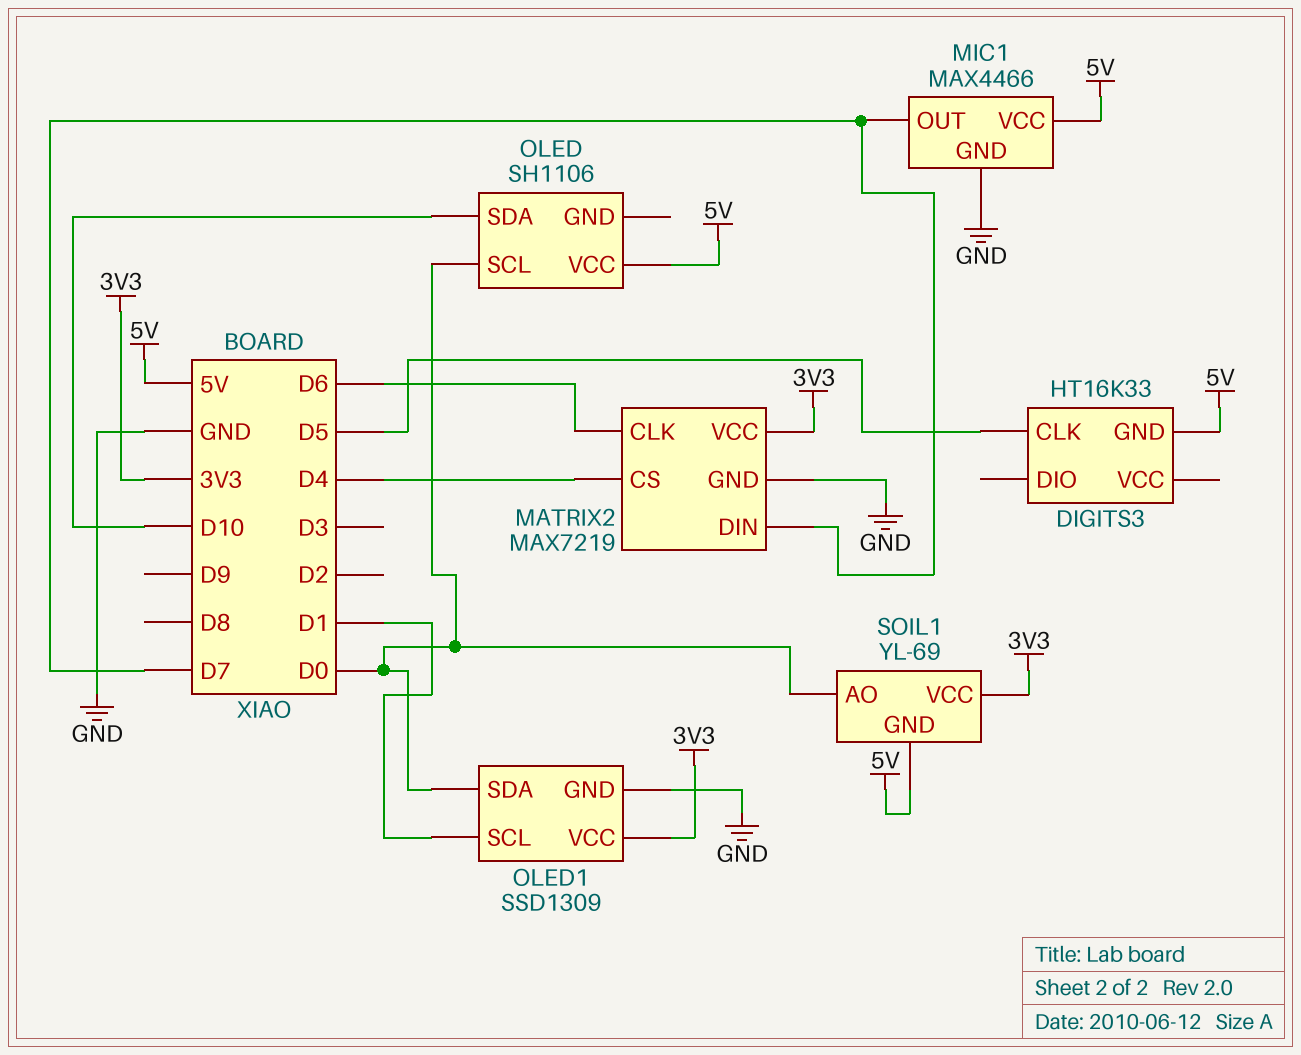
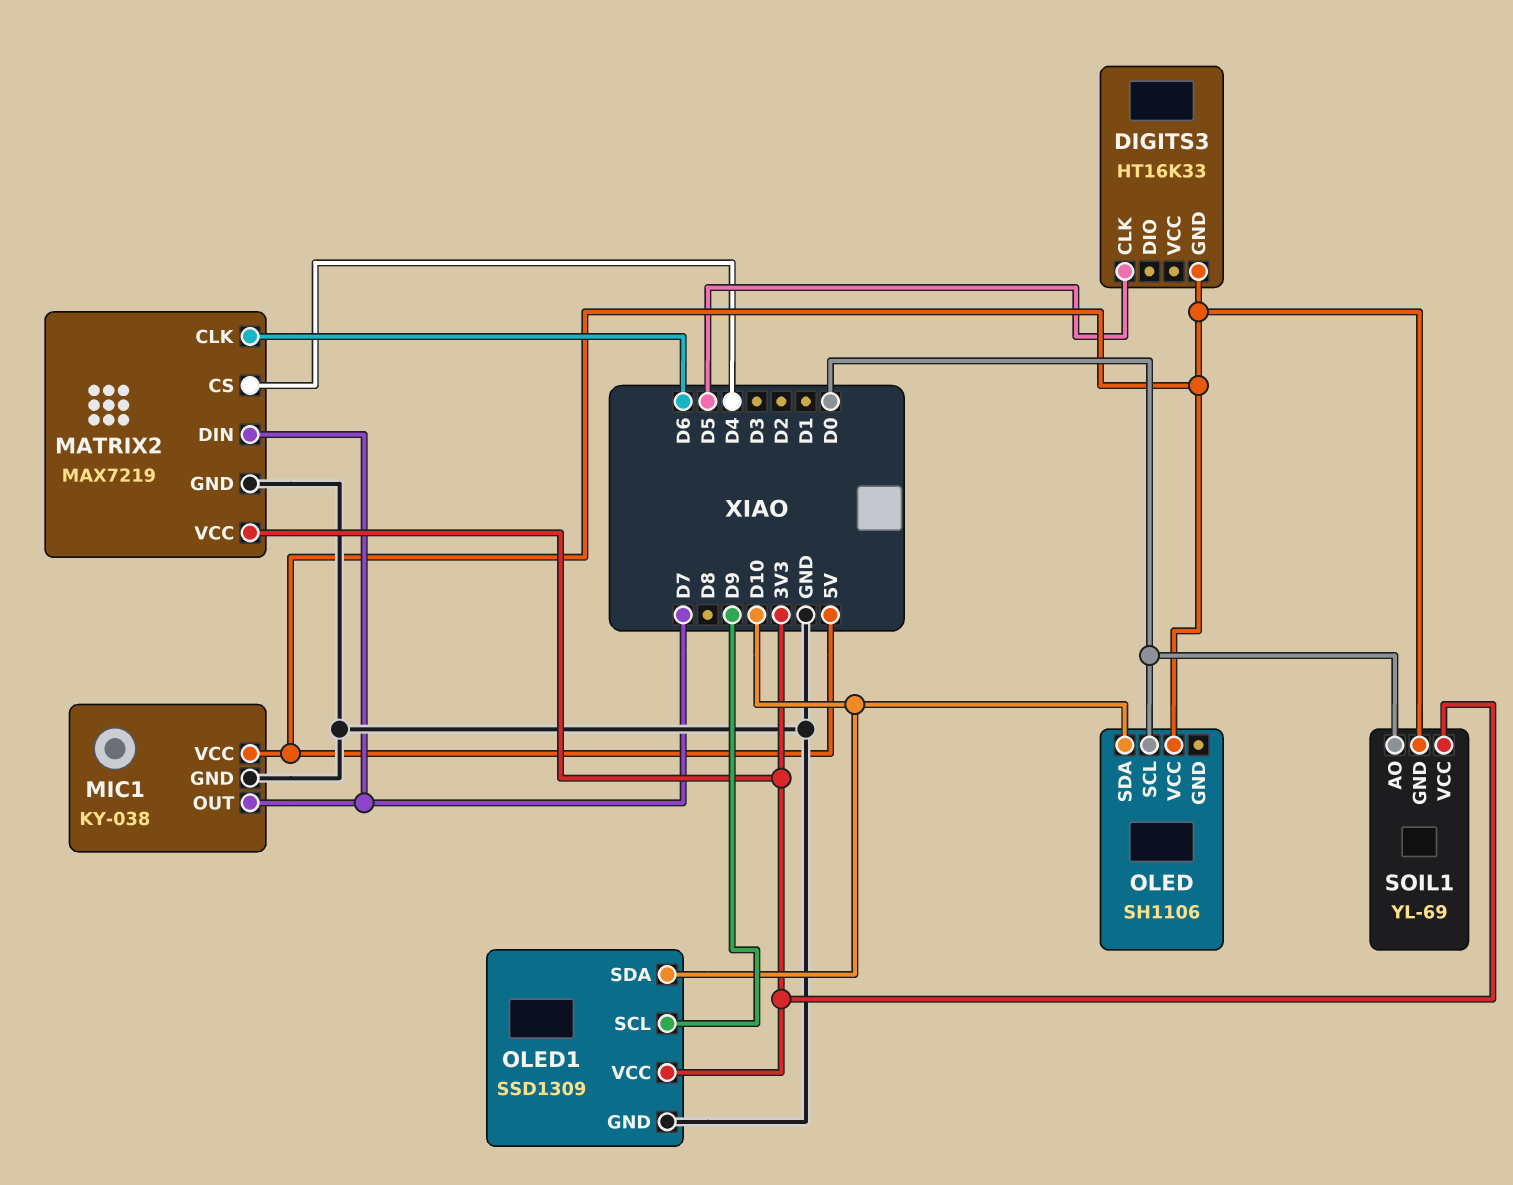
MIC1: MAX4466 -> KY-038
OLED1 pin SCL: D1 -> D9
OLED1 pin SDA: D0 -> D10

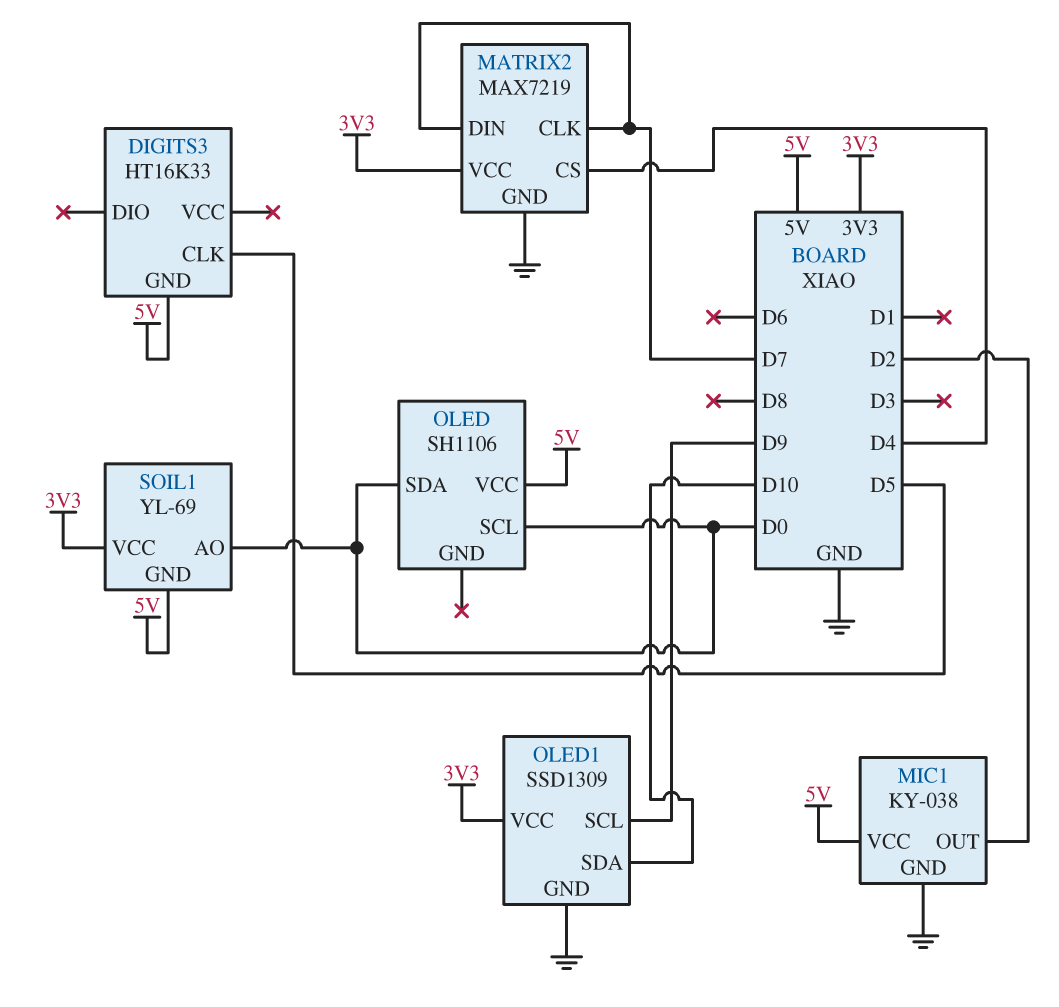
MATRIX2 pin CLK: D6 -> D7
MIC1 pin OUT: D7 -> D2
OLED pin SDA: D10 -> D0

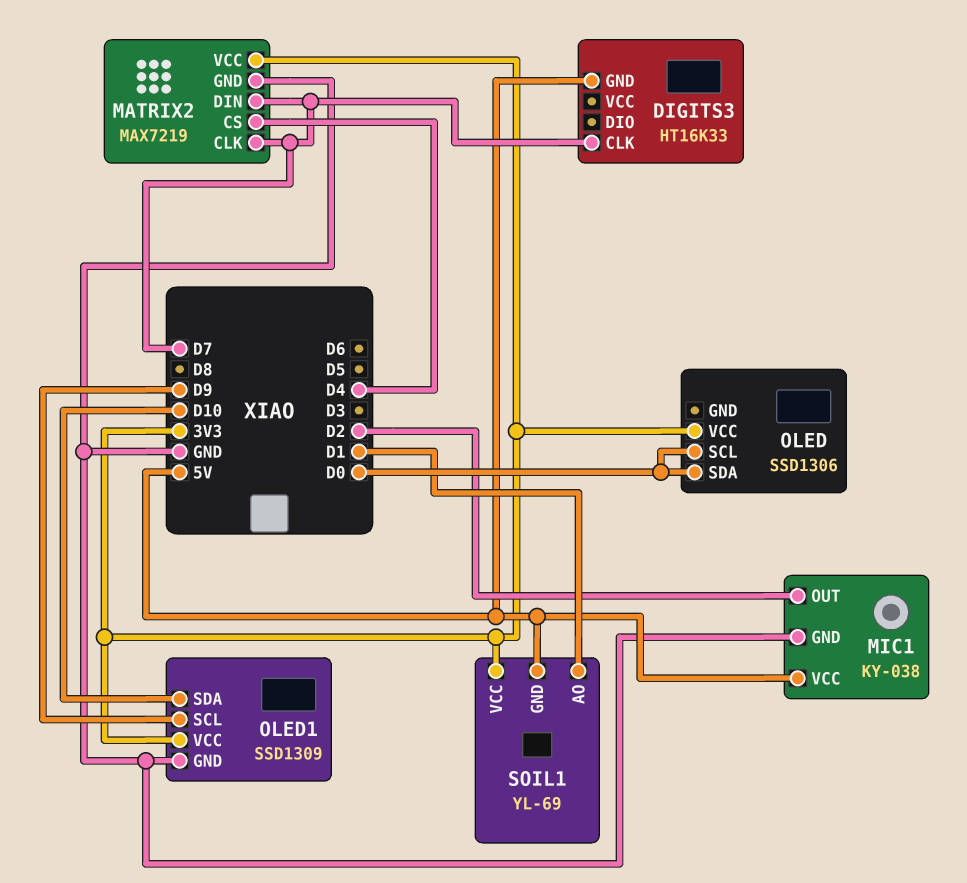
DIGITS3 pin CLK: D5 -> D7
OLED: SH1106 -> SSD1306
OLED pin VCC: 5V -> 3V3
SOIL1 pin AO: D0 -> D1

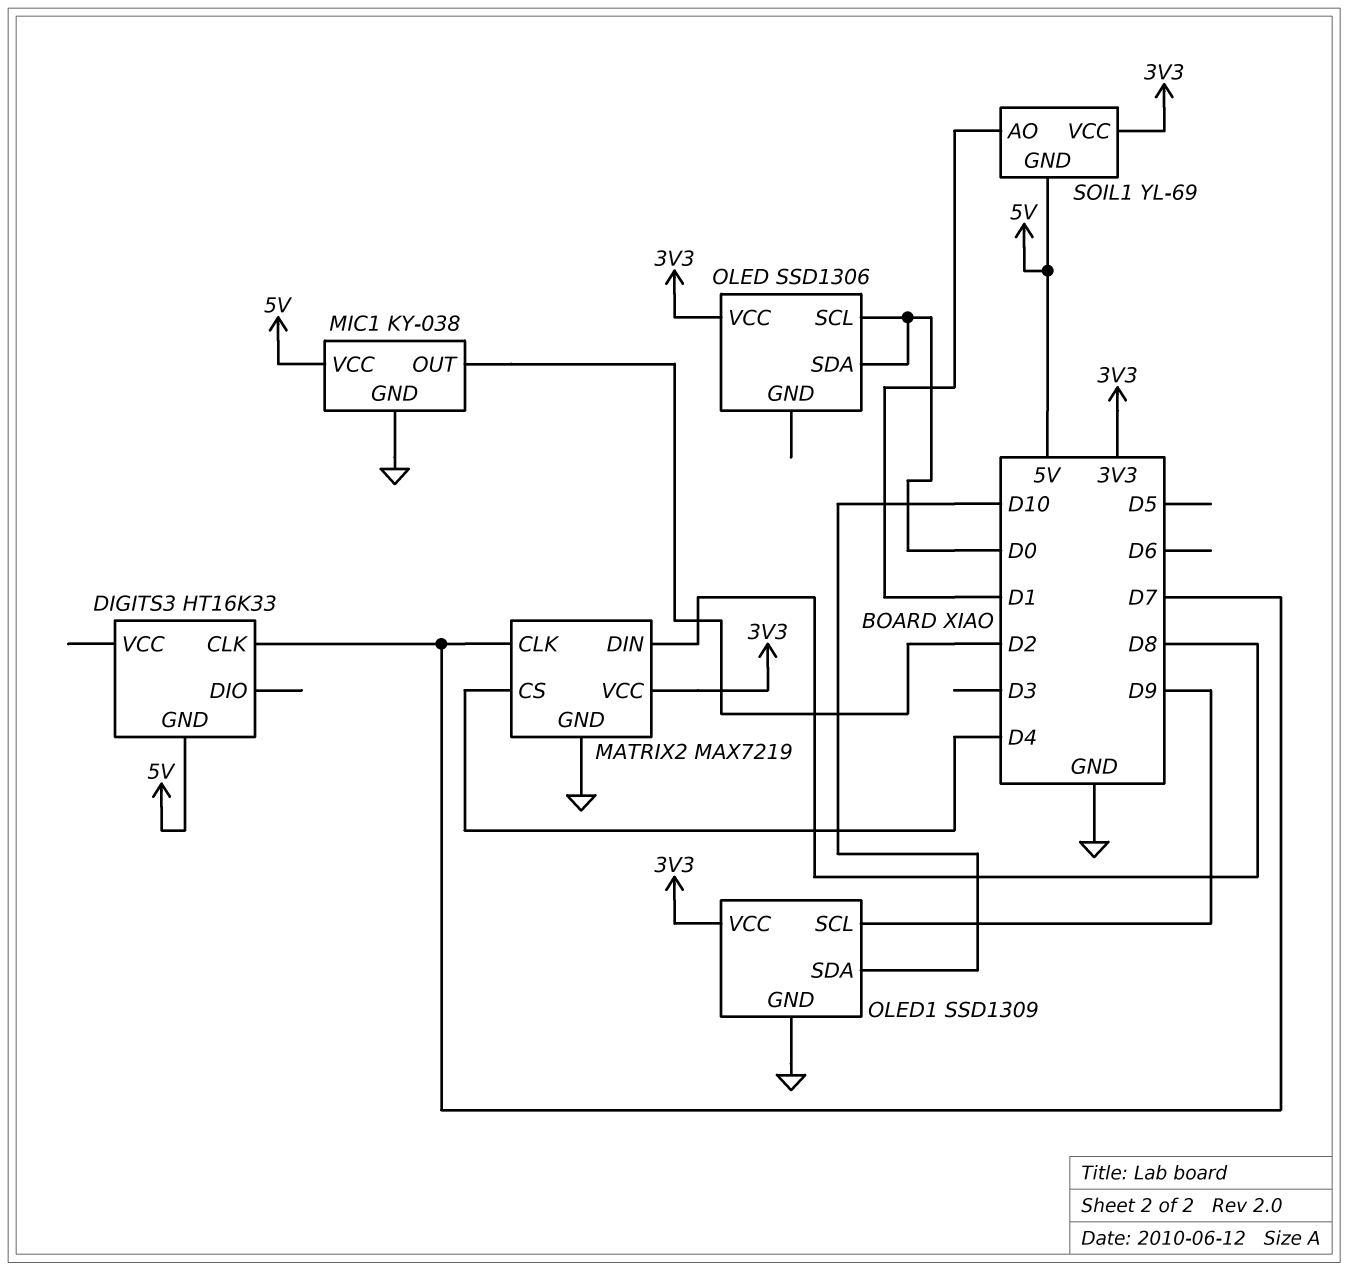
MATRIX2 pin DIN: D7 -> D8

